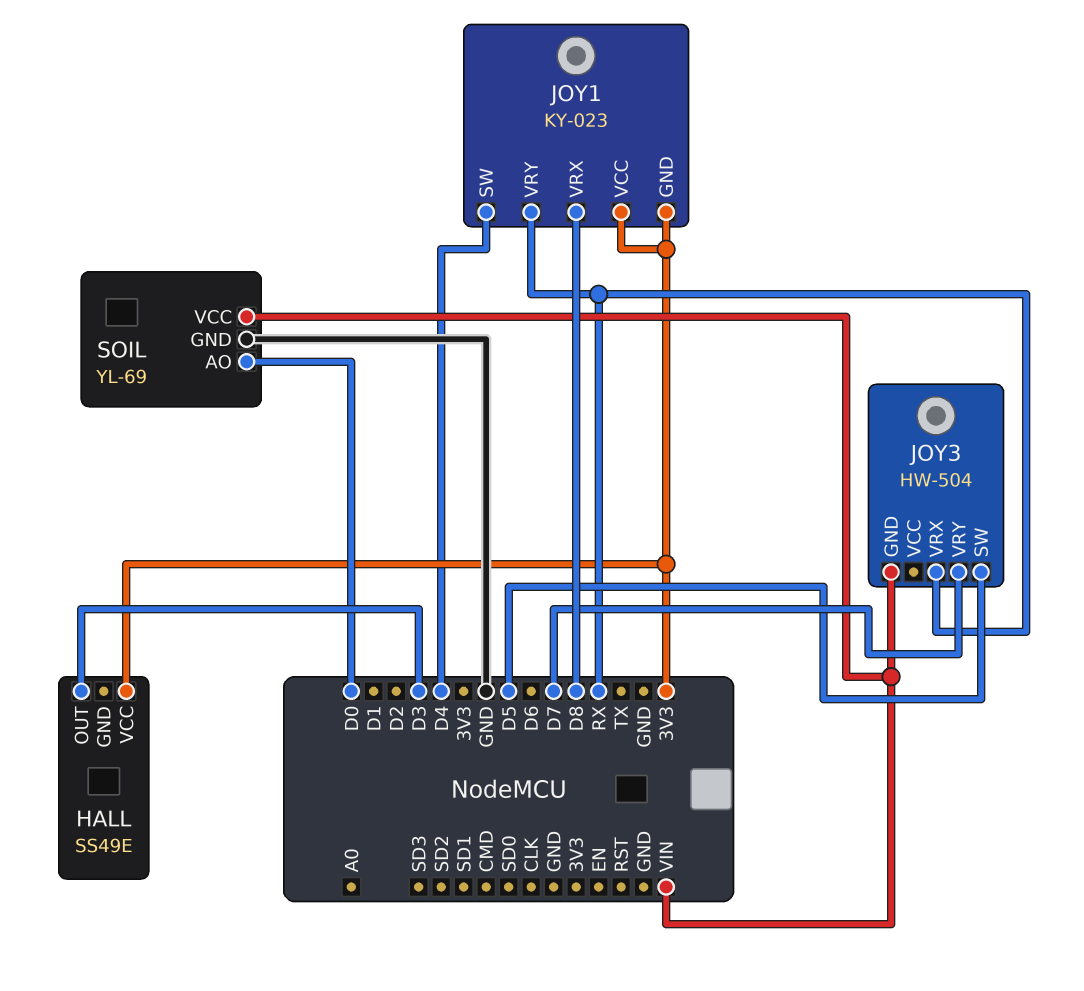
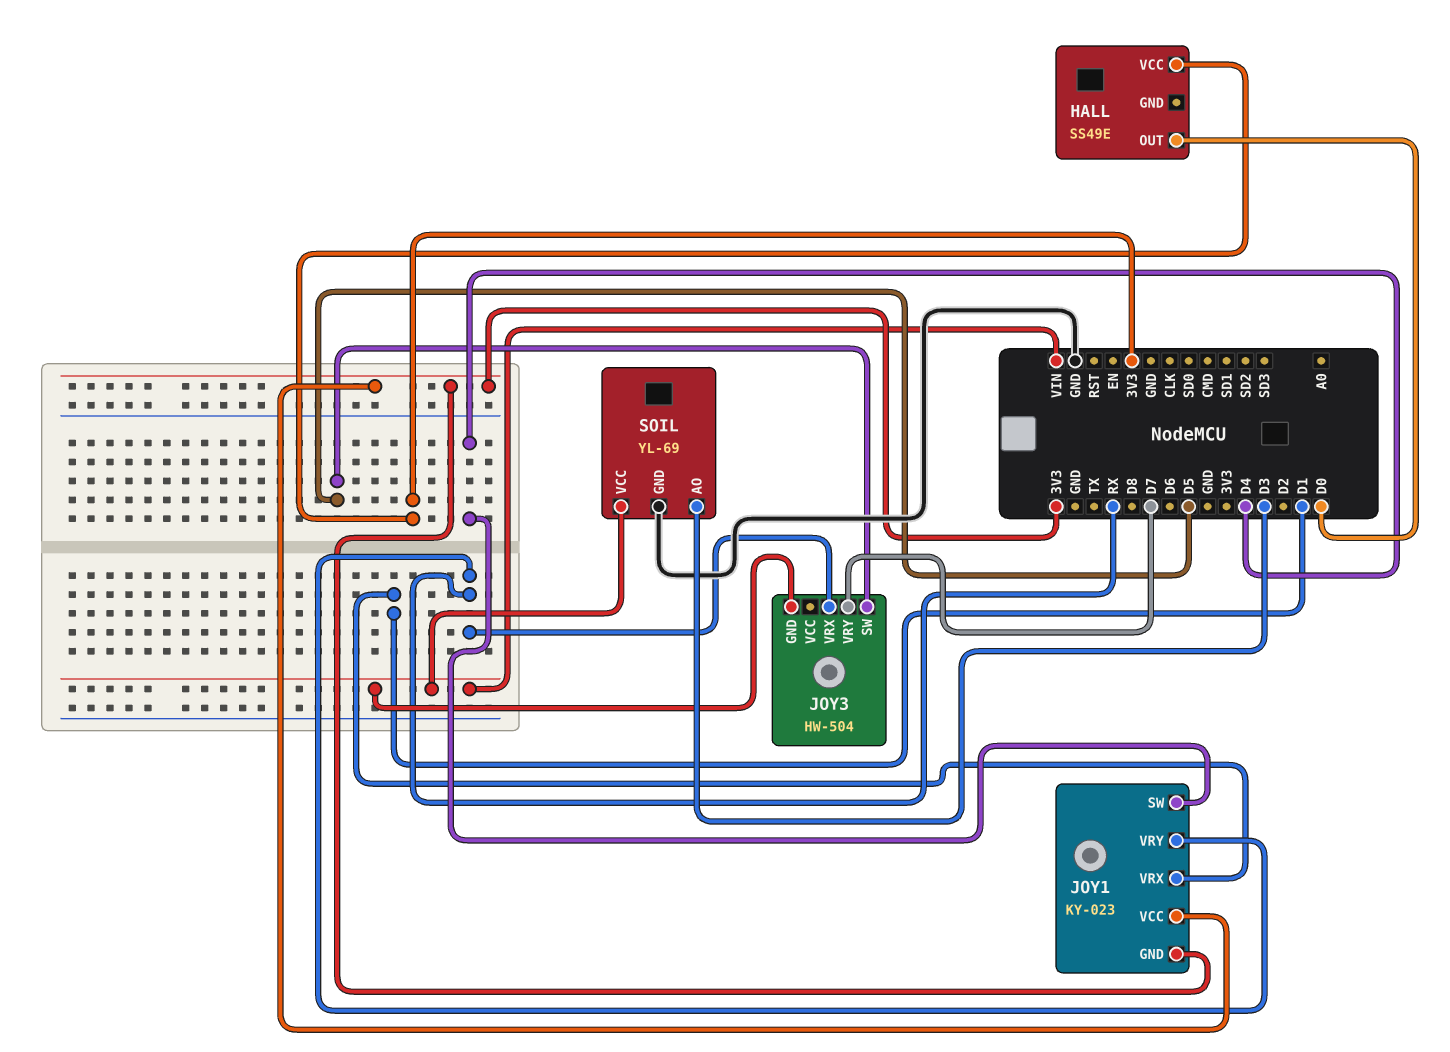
HALL pin OUT: D3 -> D0
JOY1 pin VRX: D8 -> D1
SOIL pin AO: D0 -> D3

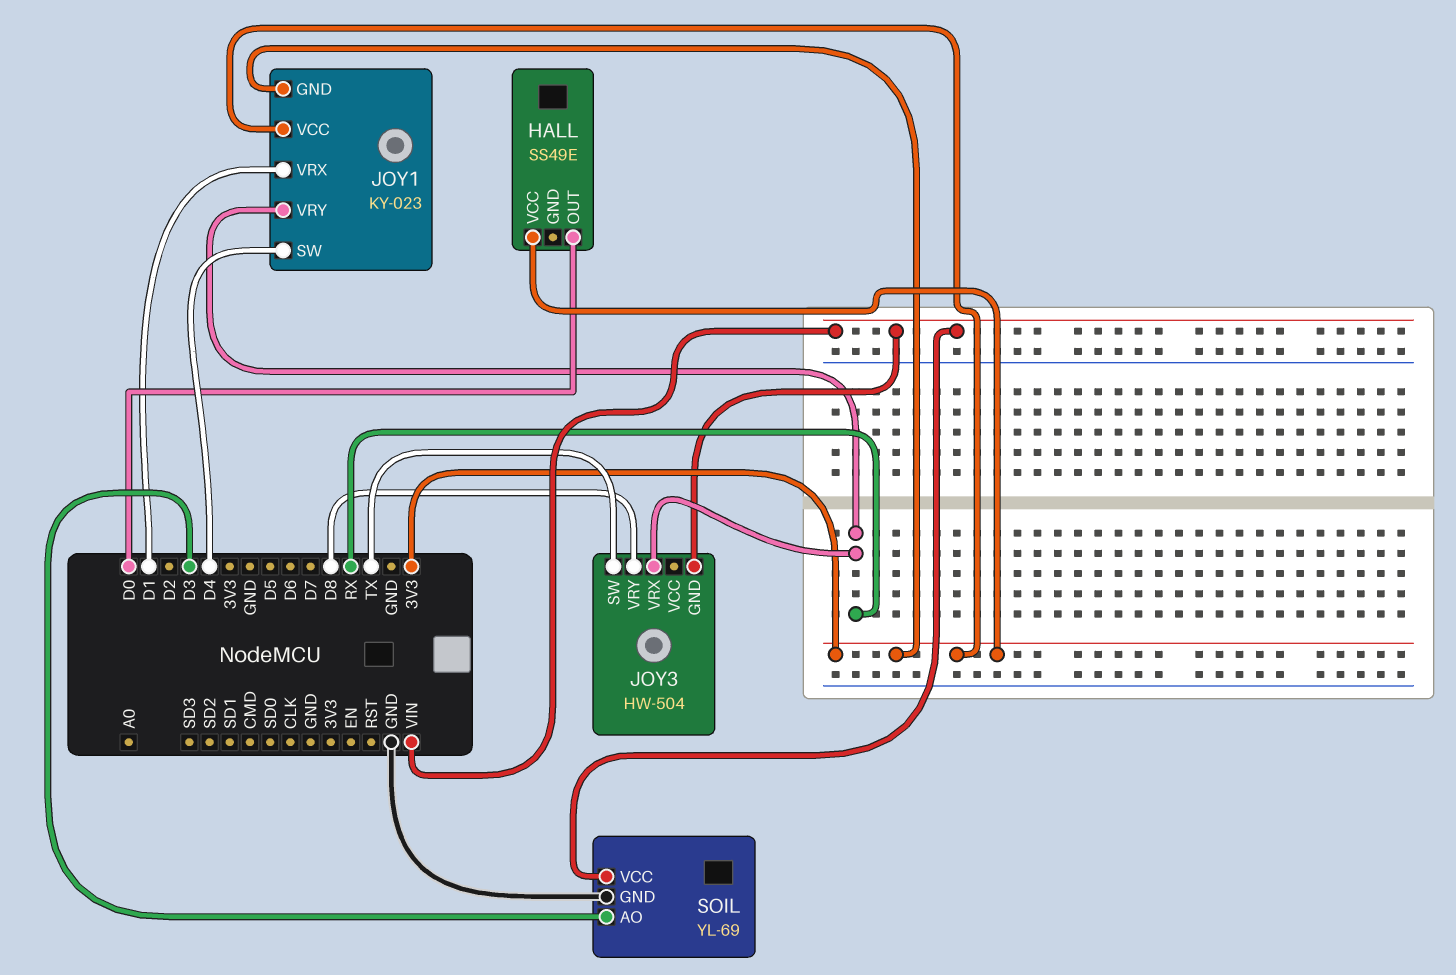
JOY3 pin SW: D5 -> TX
JOY3 pin VRY: D7 -> D8

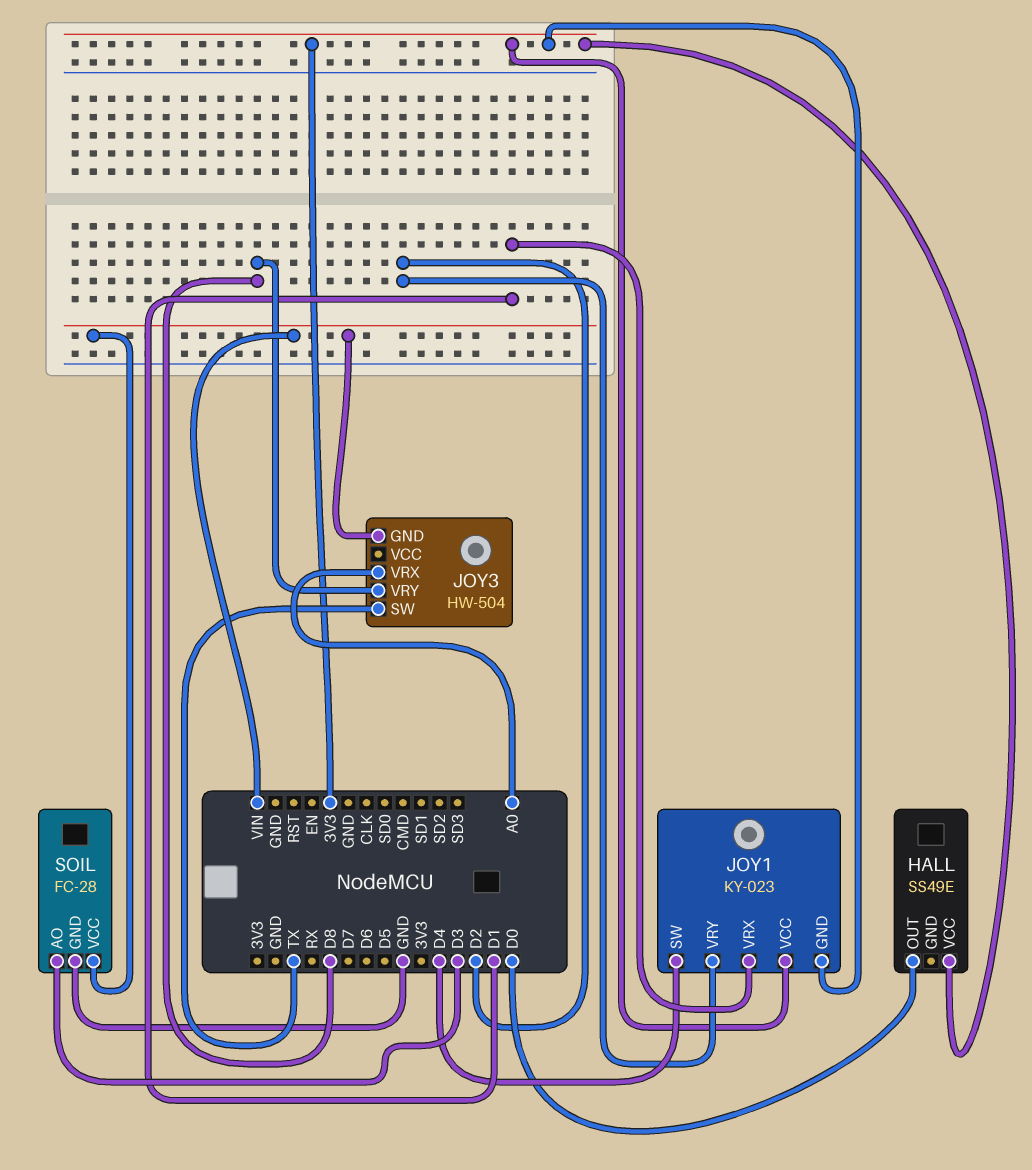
JOY1 pin VRY: RX -> D2
JOY3 pin VRX: RX -> A0
SOIL: YL-69 -> FC-28

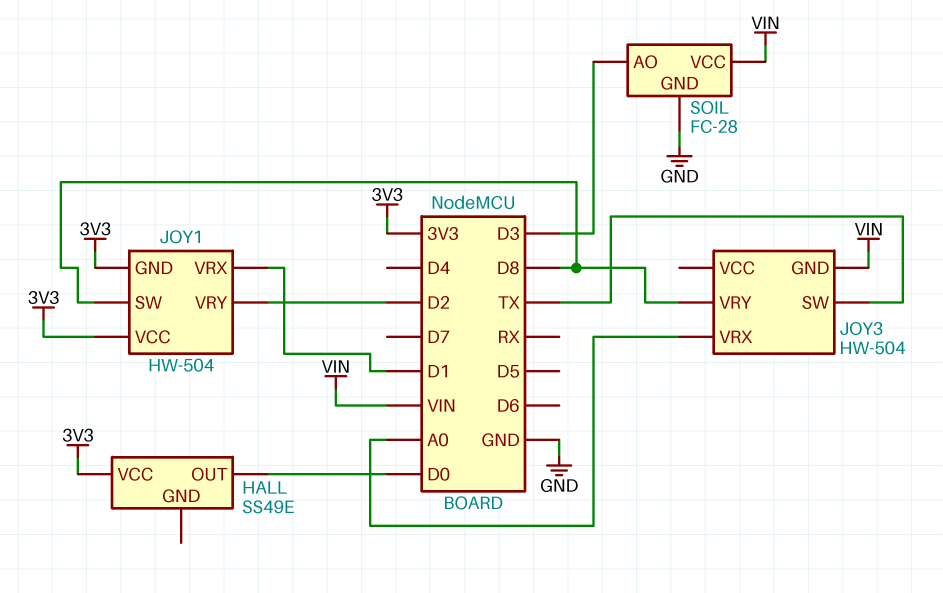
JOY1: KY-023 -> HW-504
JOY1 pin SW: D4 -> D8

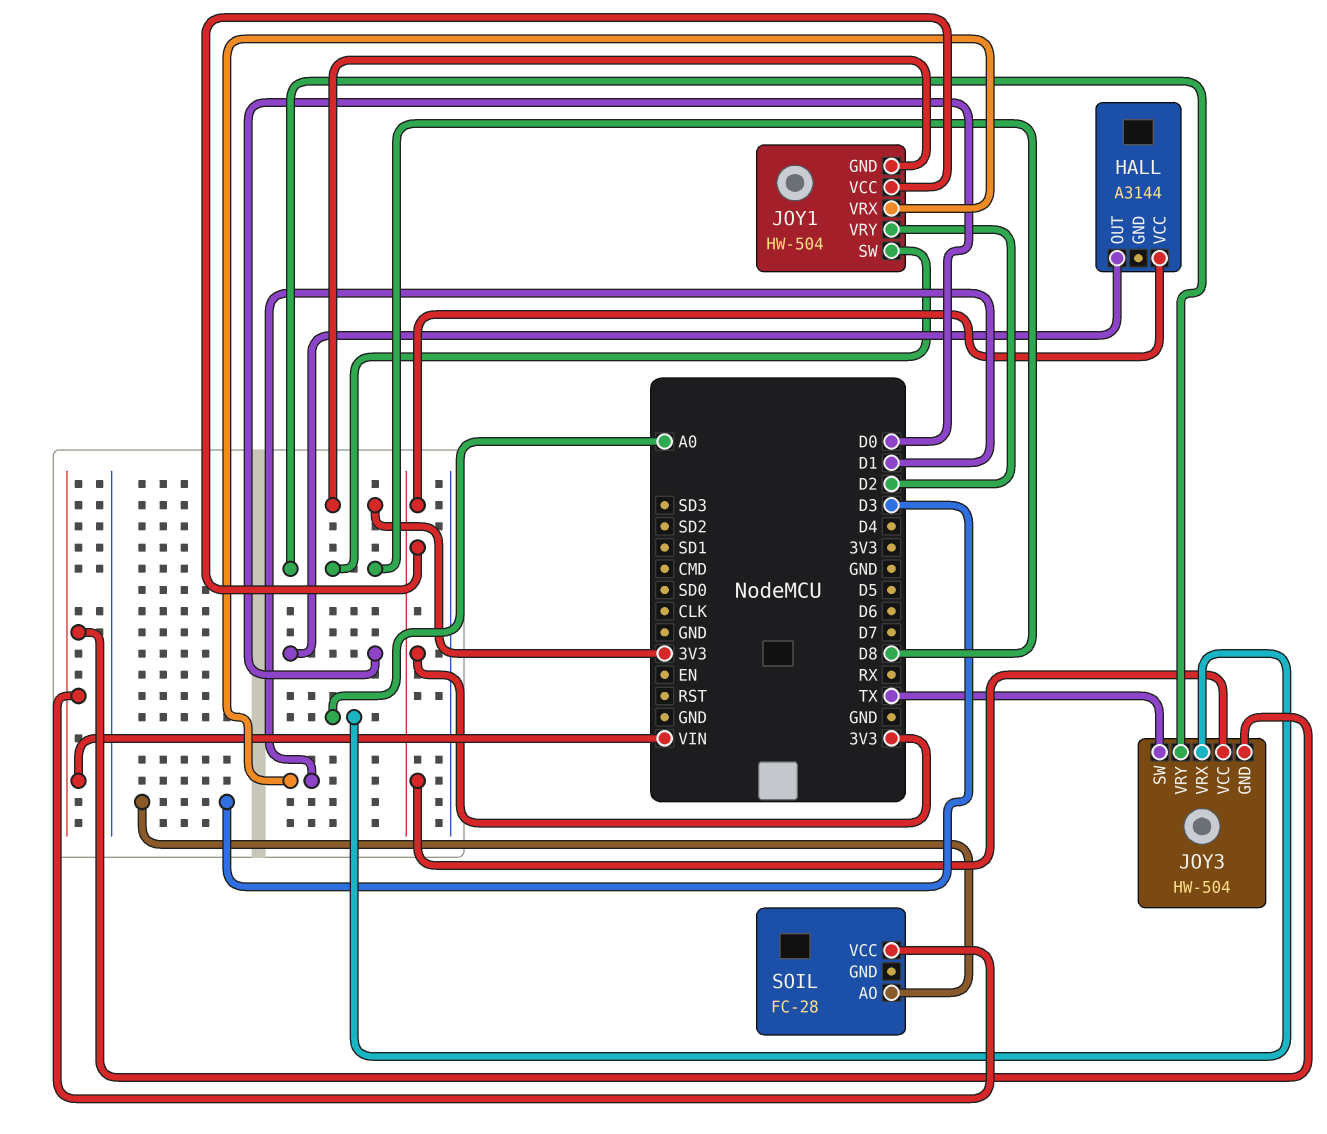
HALL: SS49E -> A3144
JOY3 pin VCC: none -> 3V3
SOIL pin GND: GND -> none

